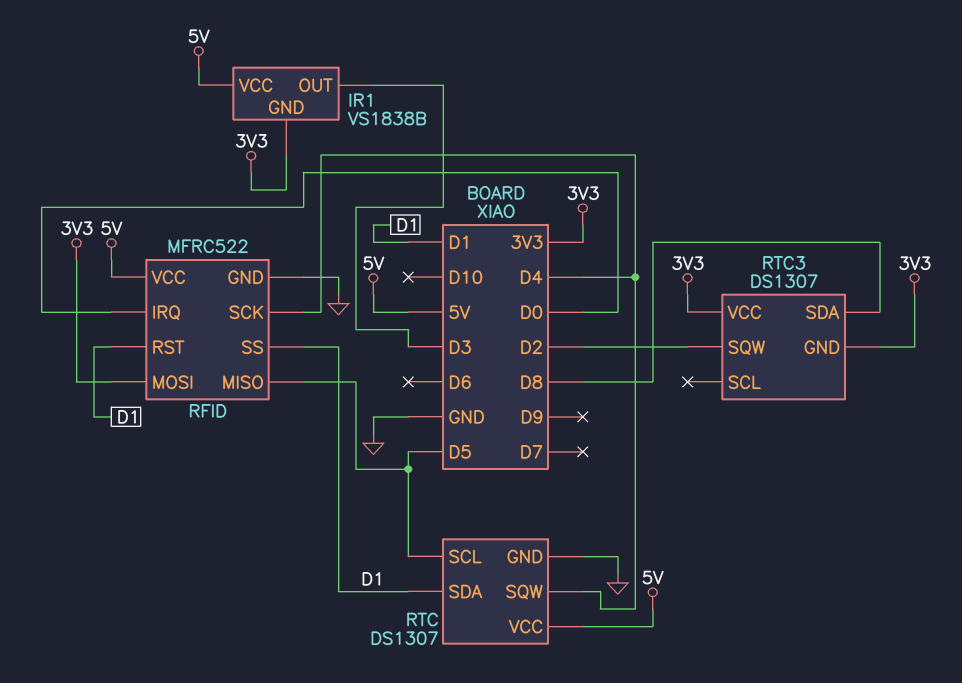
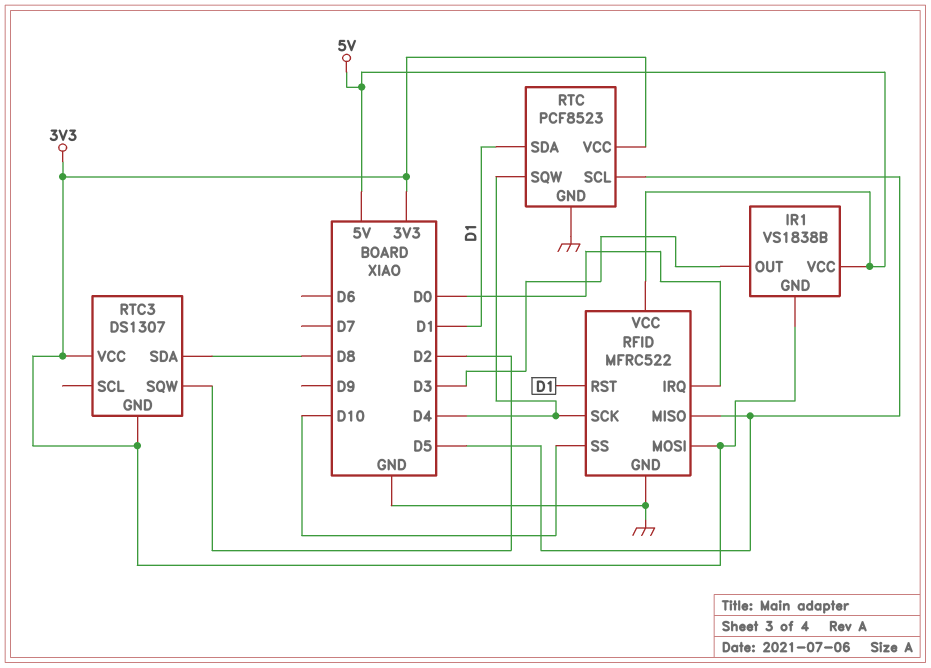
RFID pin SS: D1 -> D10
RTC: DS1307 -> PCF8523
RTC pin VCC: 5V -> 3V3

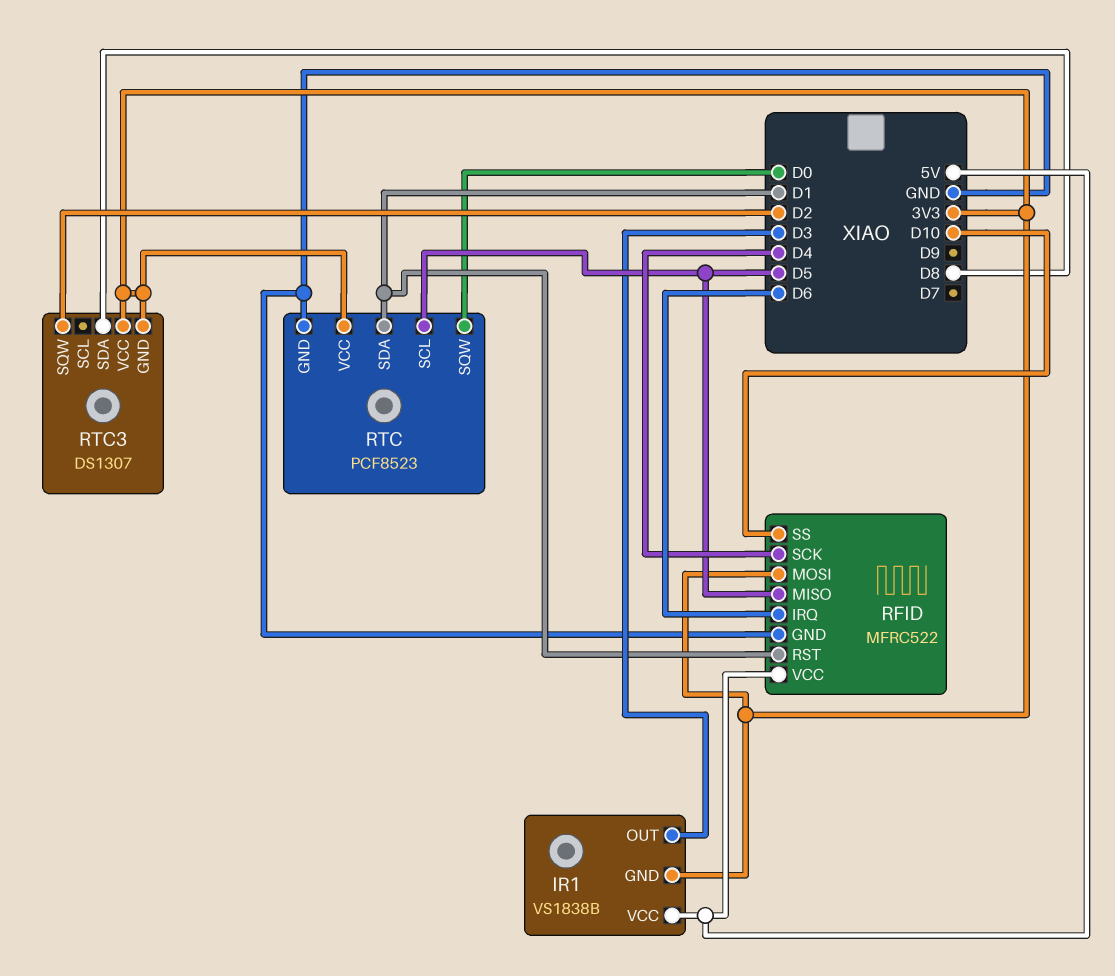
RFID pin IRQ: D0 -> D6
RTC pin SQW: D4 -> D0

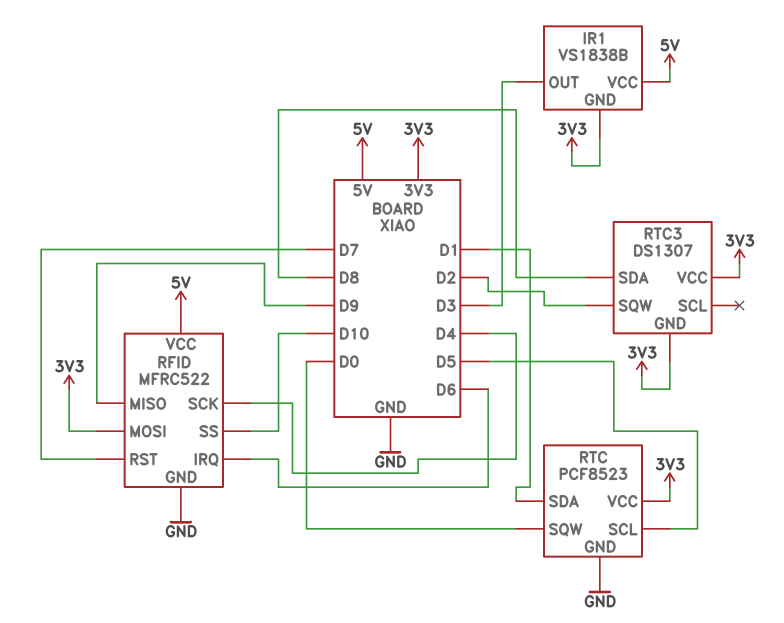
RFID pin MISO: D5 -> D9
RFID pin RST: D1 -> D7

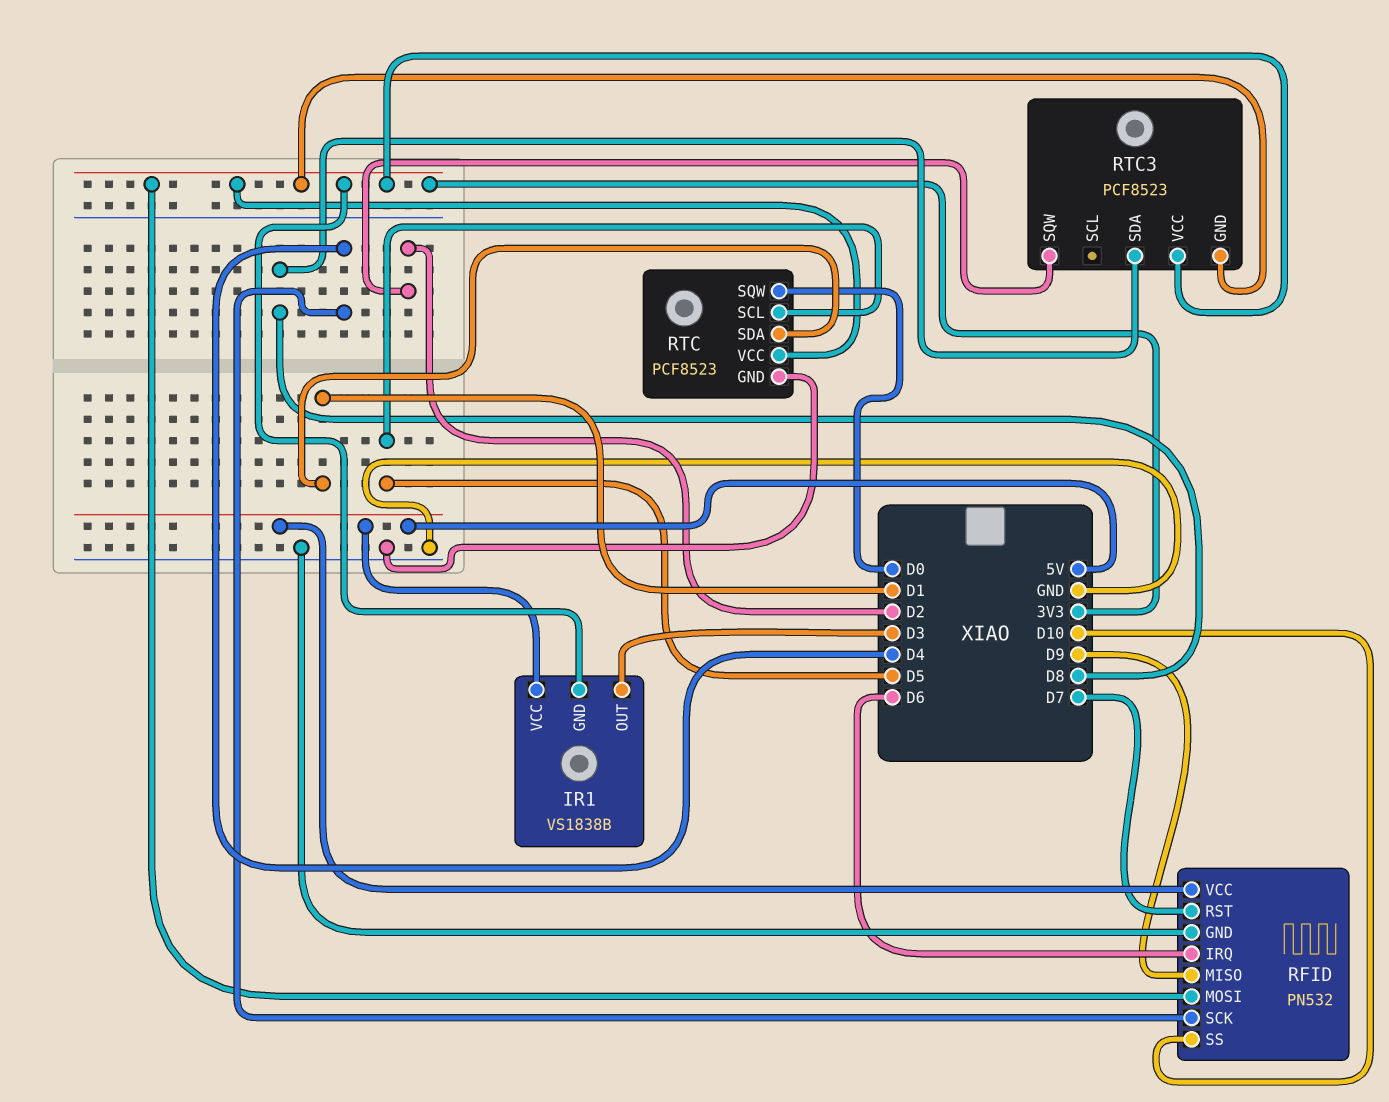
RFID: MFRC522 -> PN532
RTC3: DS1307 -> PCF8523

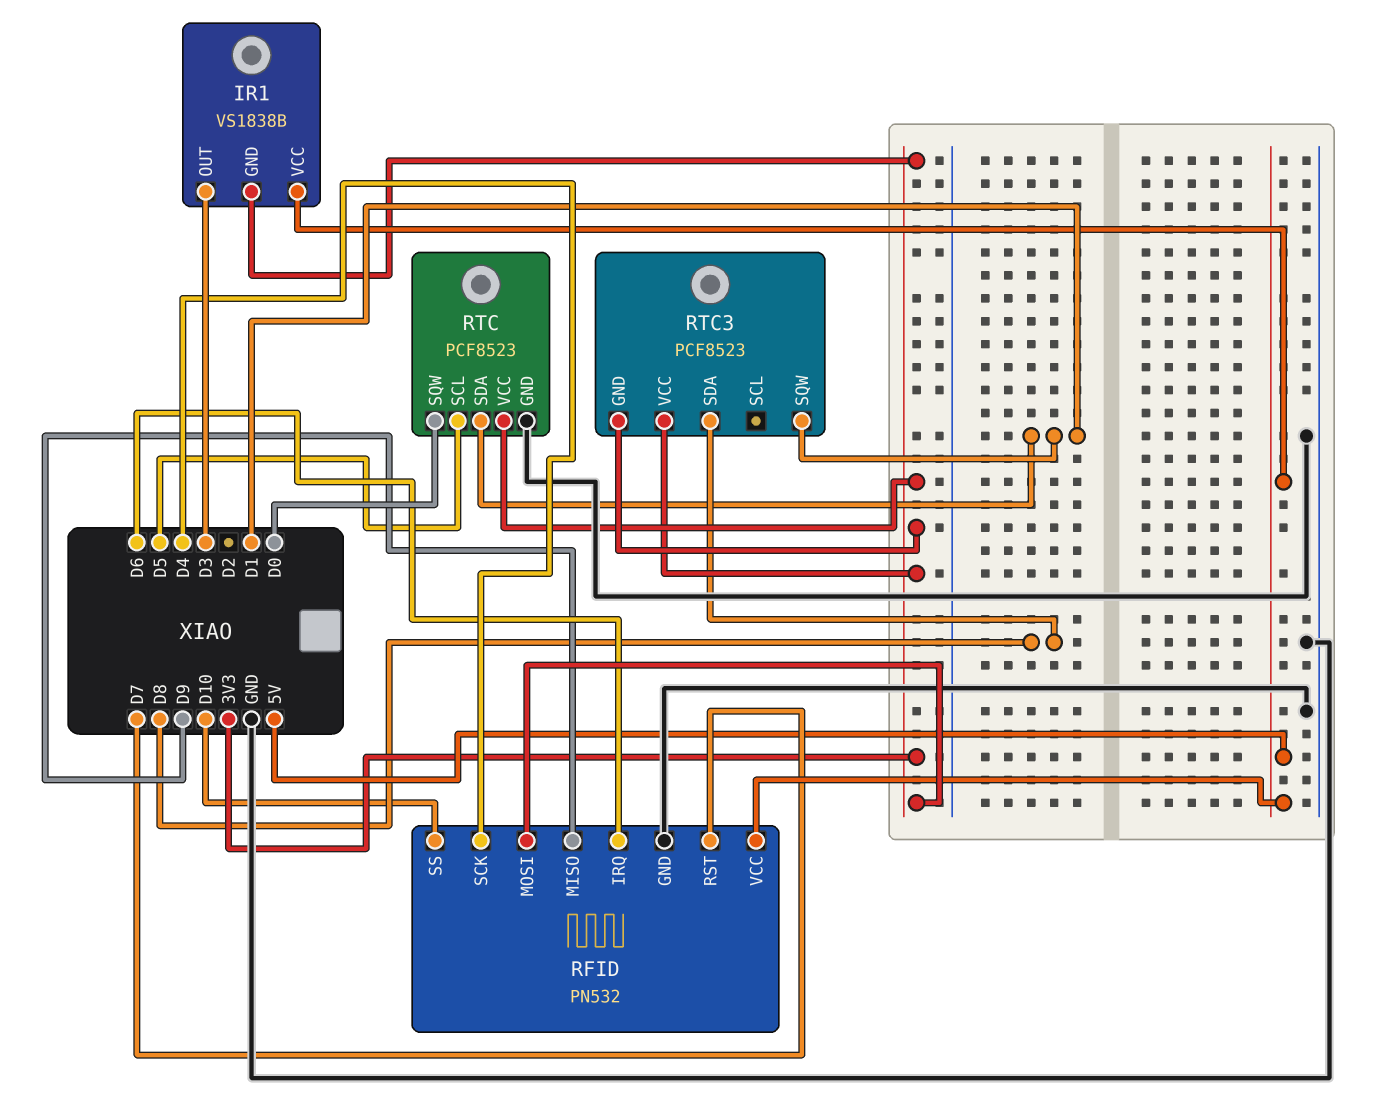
RTC3 pin SQW: D2 -> D1

